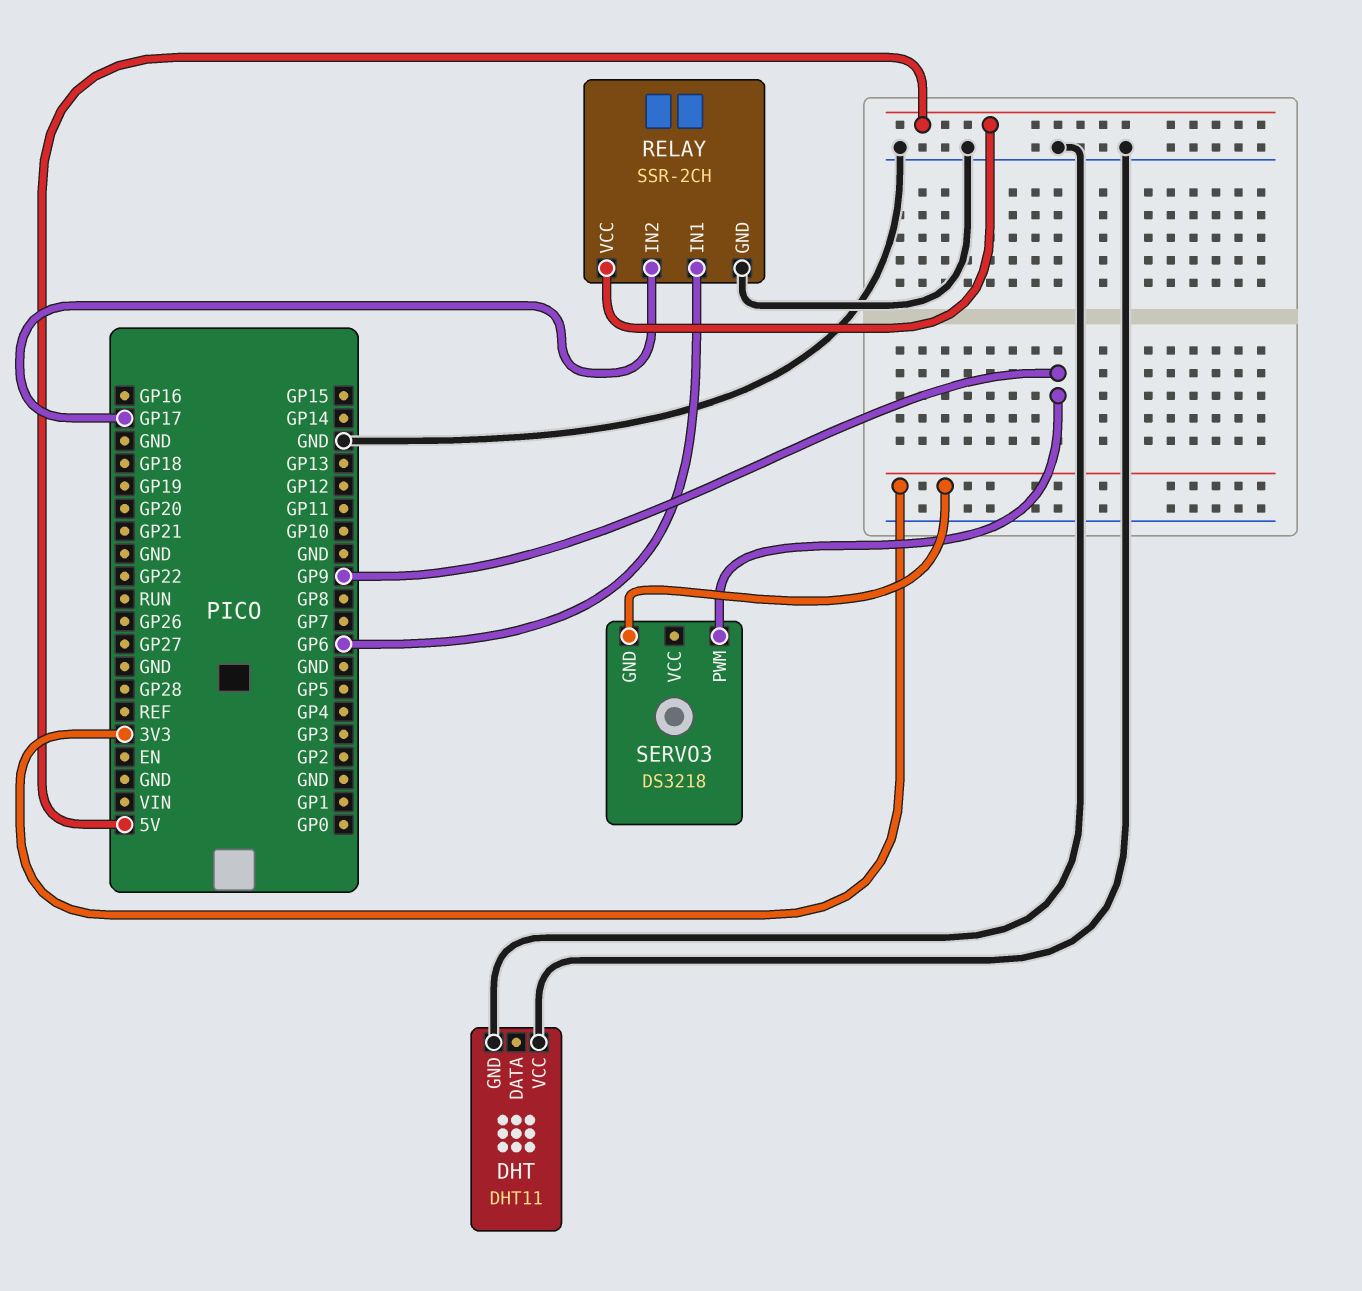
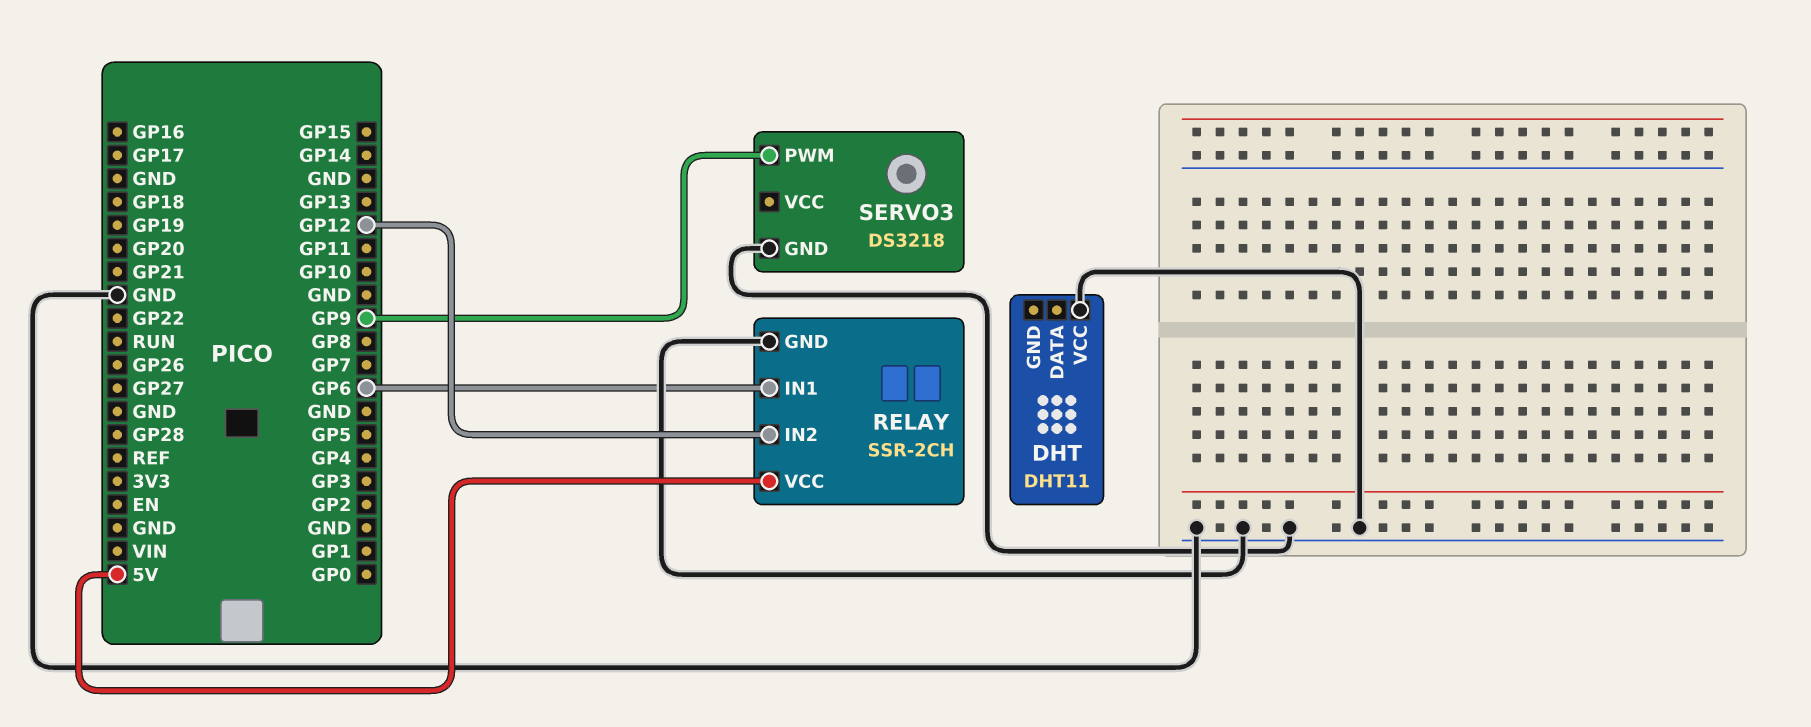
DHT pin GND: GND -> none
RELAY pin IN2: GP17 -> GP12
SERVO3 pin GND: 3V3 -> GND

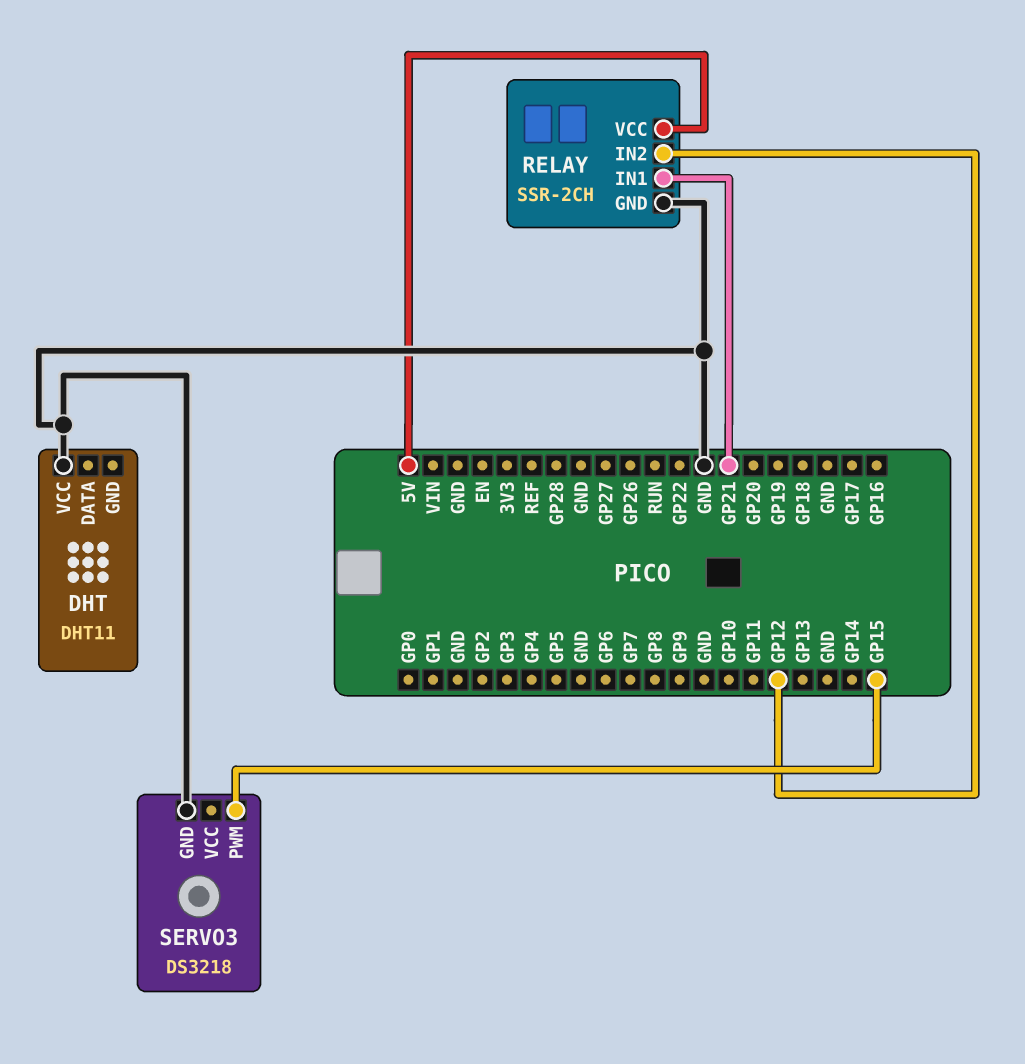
RELAY pin IN1: GP6 -> GP21
SERVO3 pin PWM: GP9 -> GP15

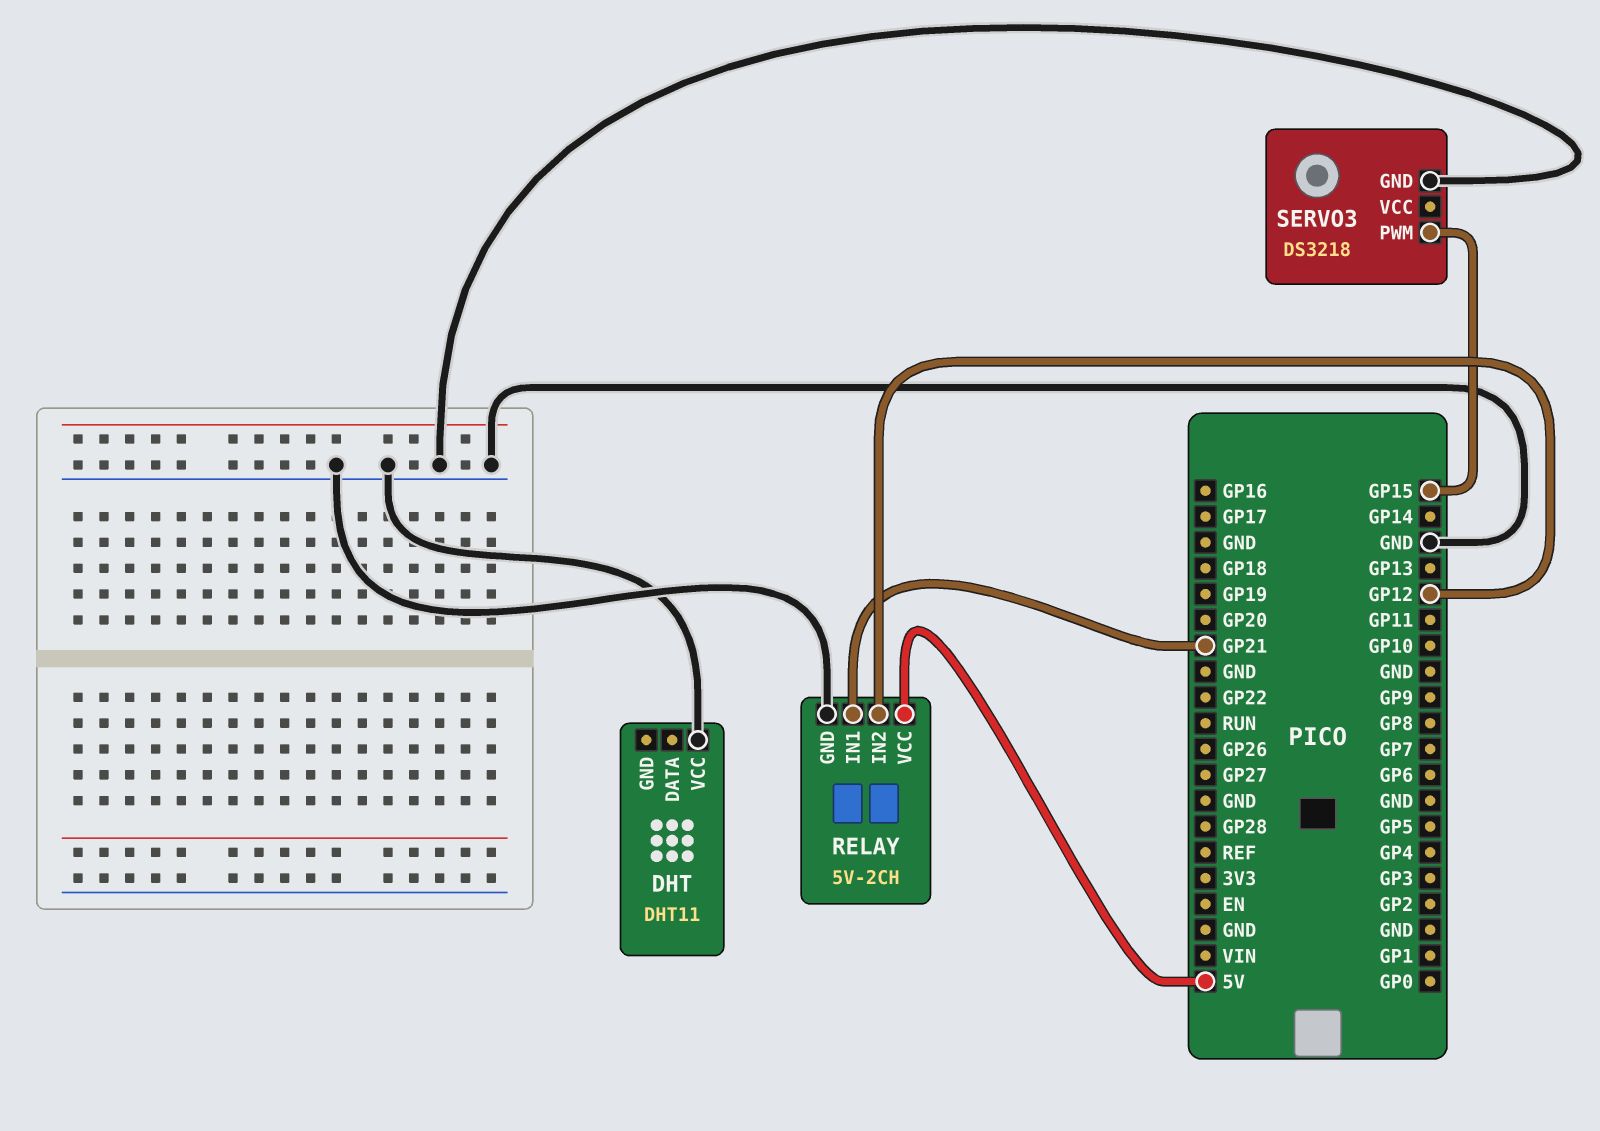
RELAY: SSR-2CH -> 5V-2CH

